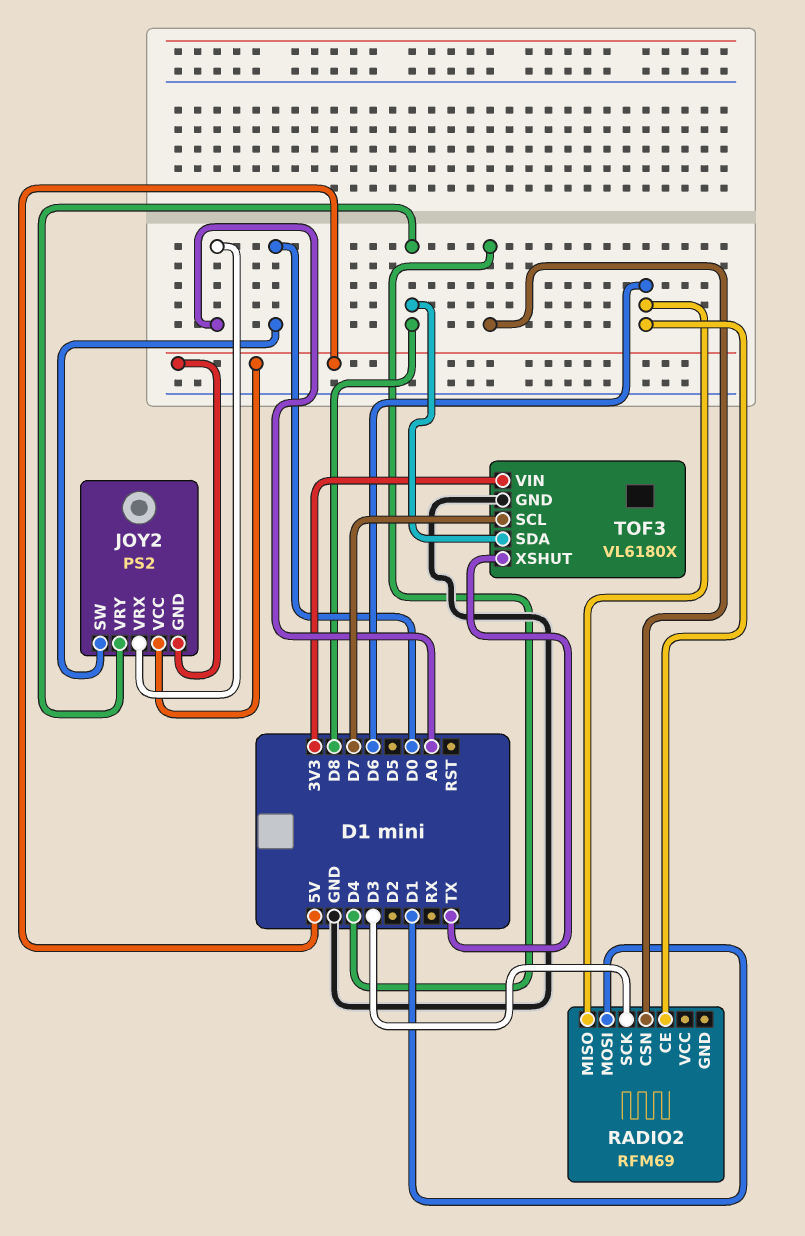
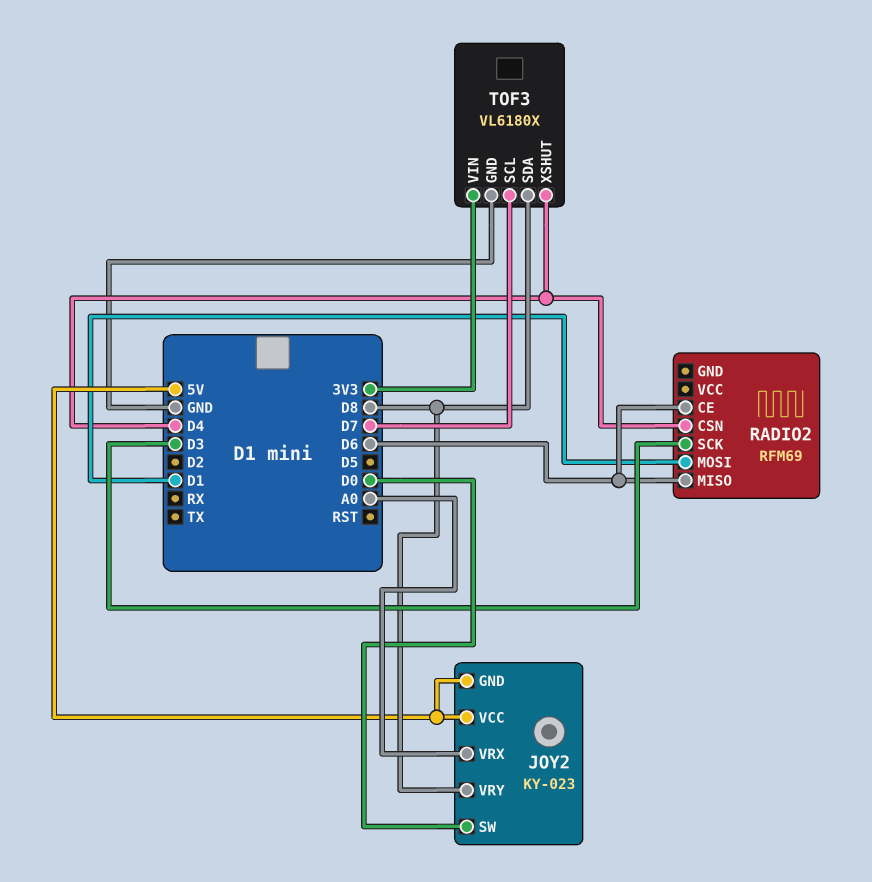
JOY2: PS2 -> KY-023
TOF3 pin XSHUT: TX -> D4

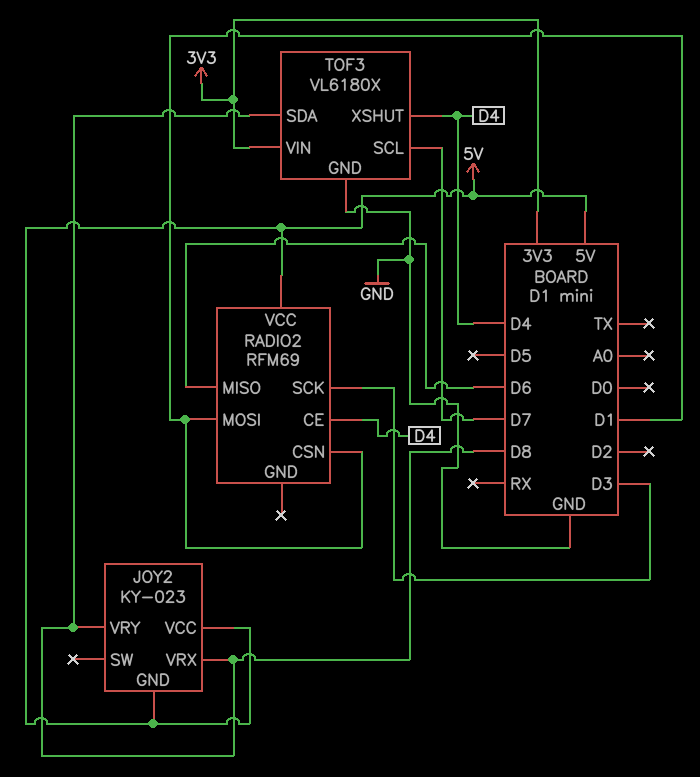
JOY2 pin SW: D0 -> none
JOY2 pin VRX: A0 -> D8
RADIO2 pin CE: D6 -> D4
RADIO2 pin CSN: D4 -> D1
RADIO2 pin VCC: none -> 5V

